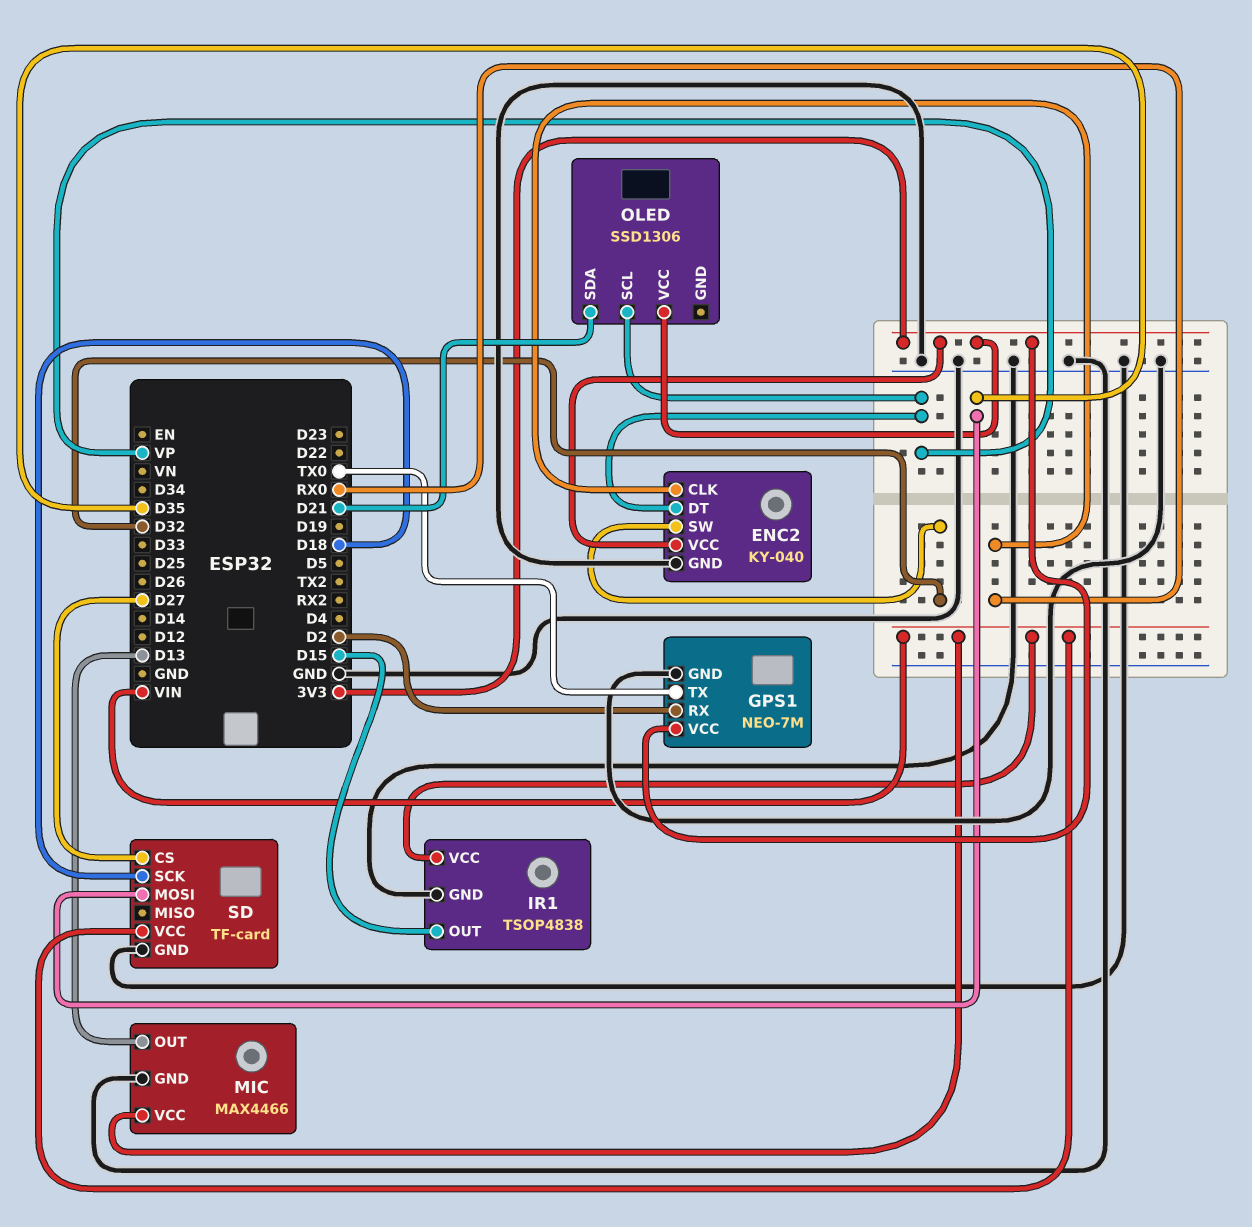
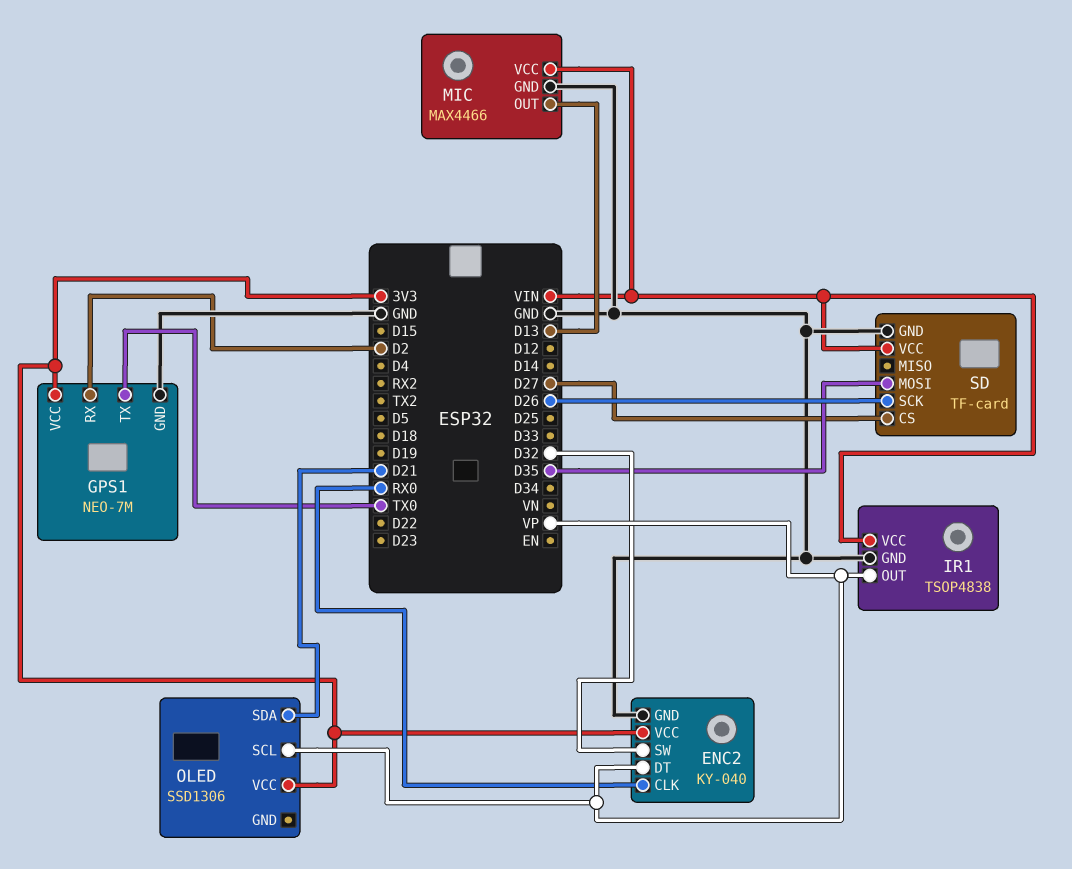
IR1 pin OUT: D15 -> VP
SD pin SCK: D18 -> D26

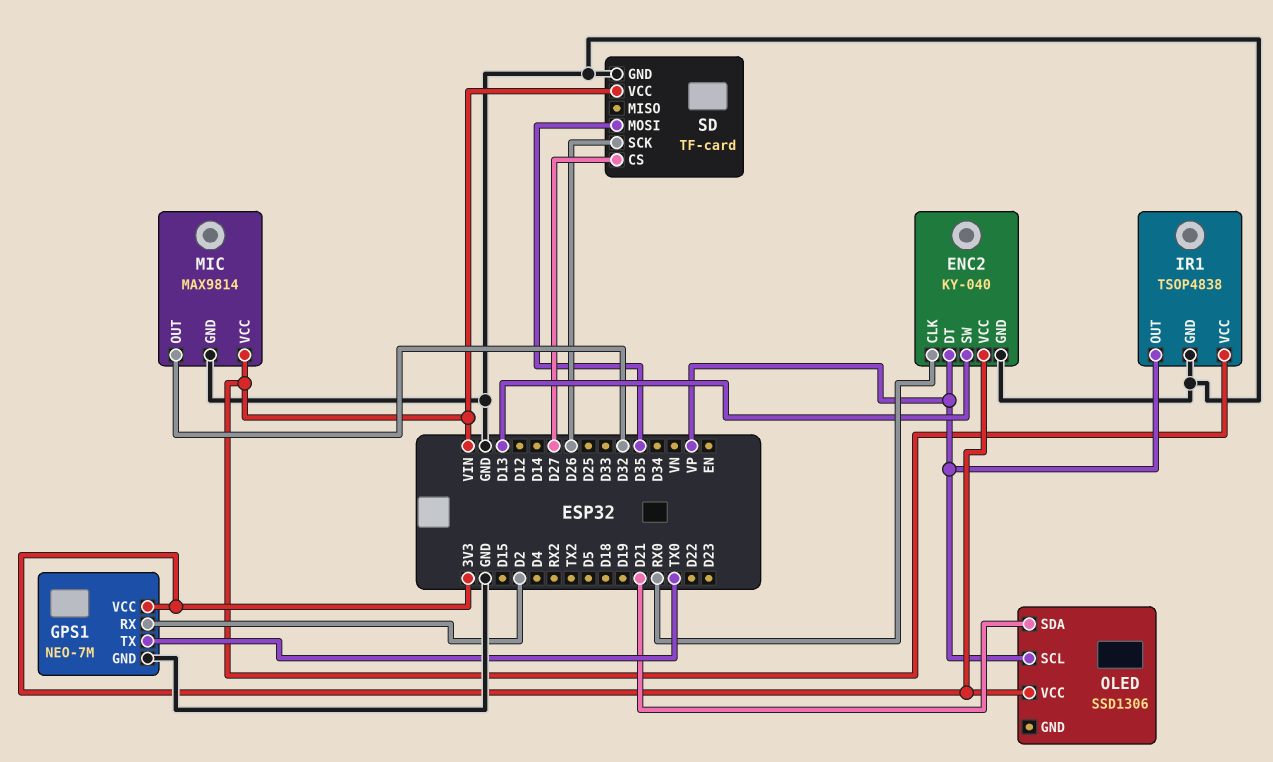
ENC2 pin SW: D32 -> D13
MIC: MAX4466 -> MAX9814
MIC pin OUT: D13 -> D32

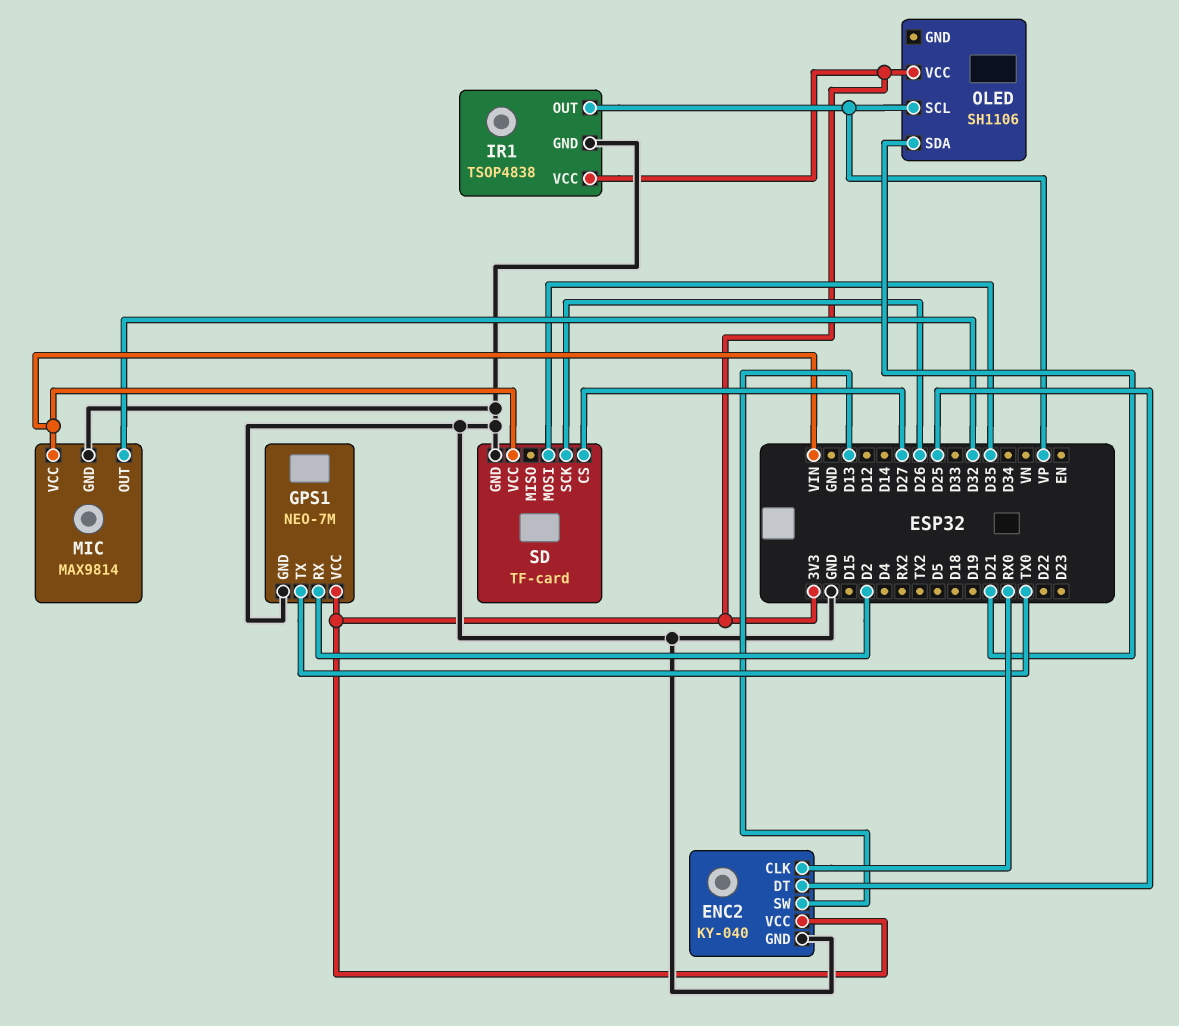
ENC2 pin DT: VP -> D25
IR1 pin VCC: VIN -> 3V3
OLED: SSD1306 -> SH1106

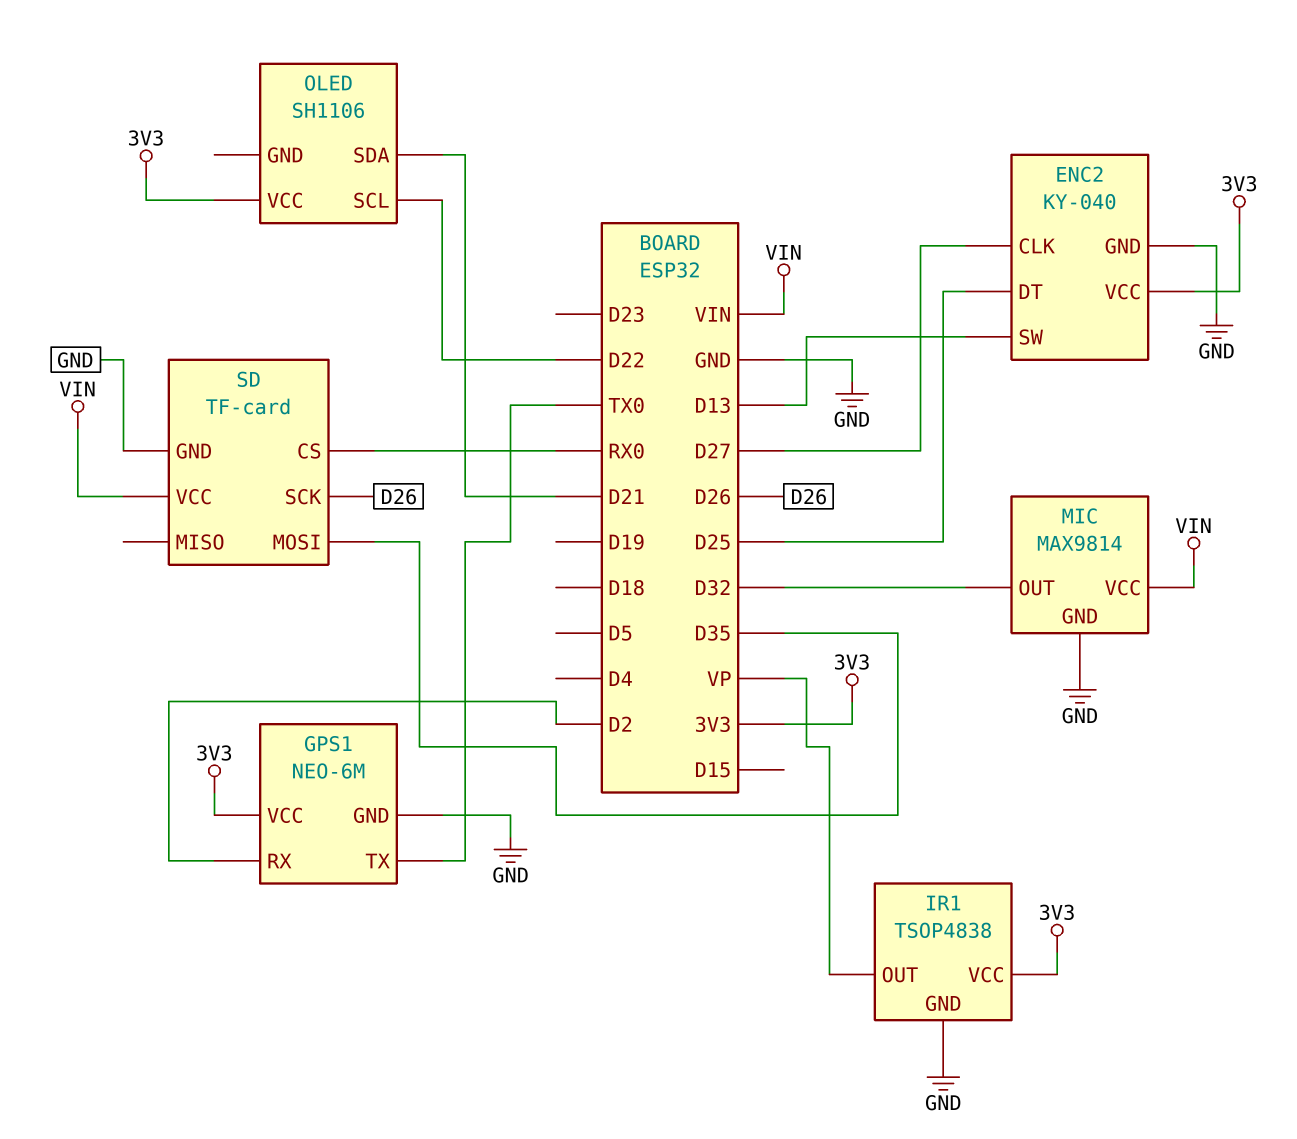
ENC2 pin CLK: RX0 -> D27
GPS1: NEO-7M -> NEO-6M
OLED pin SCL: VP -> D22
SD pin CS: D27 -> RX0

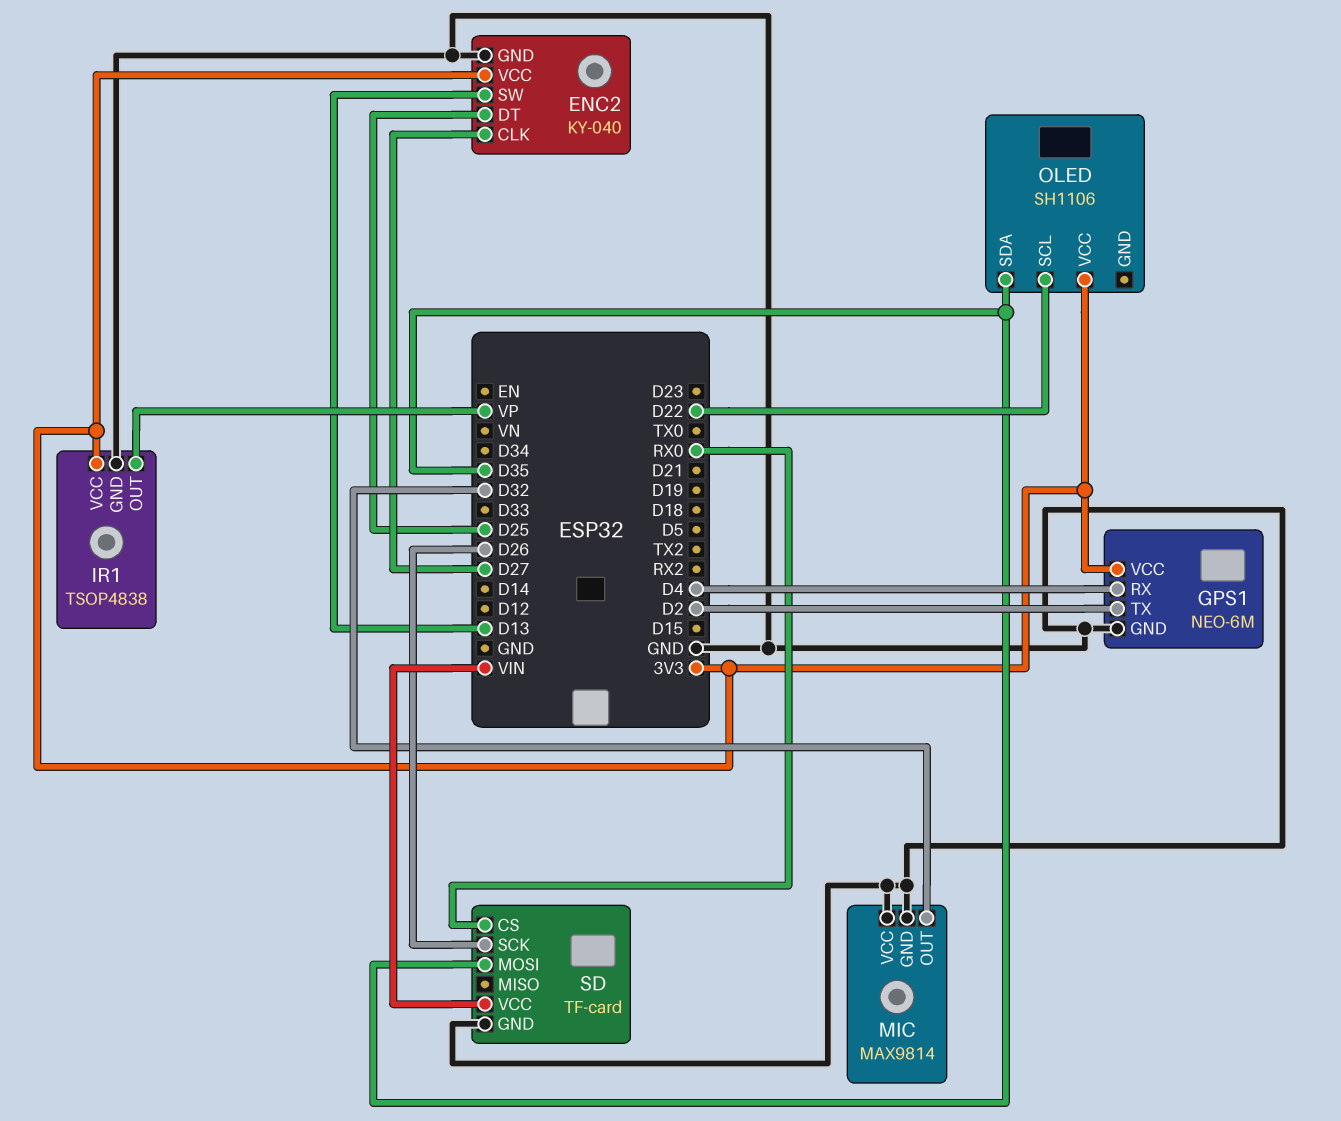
GPS1 pin RX: D2 -> D4
GPS1 pin TX: TX0 -> D2
MIC pin VCC: VIN -> GND
OLED pin SDA: D21 -> D35

